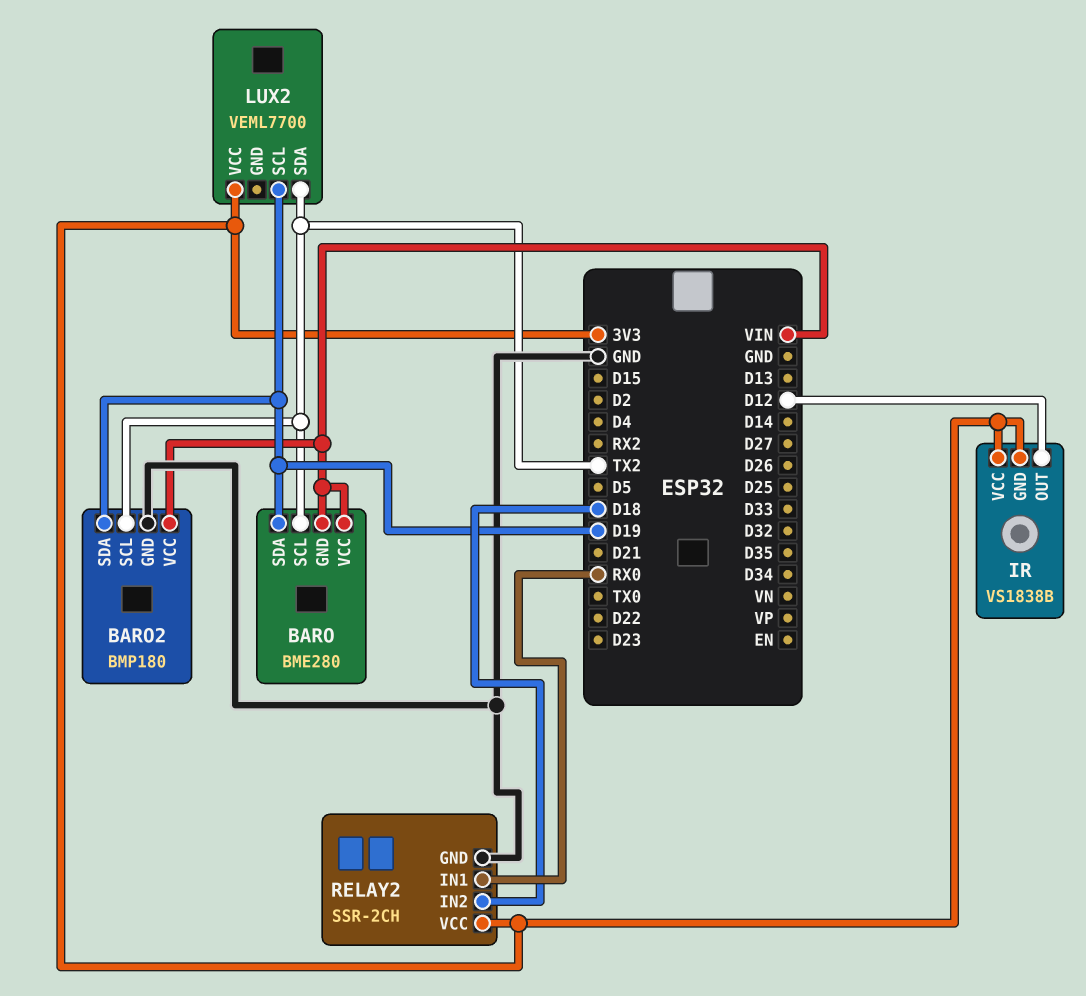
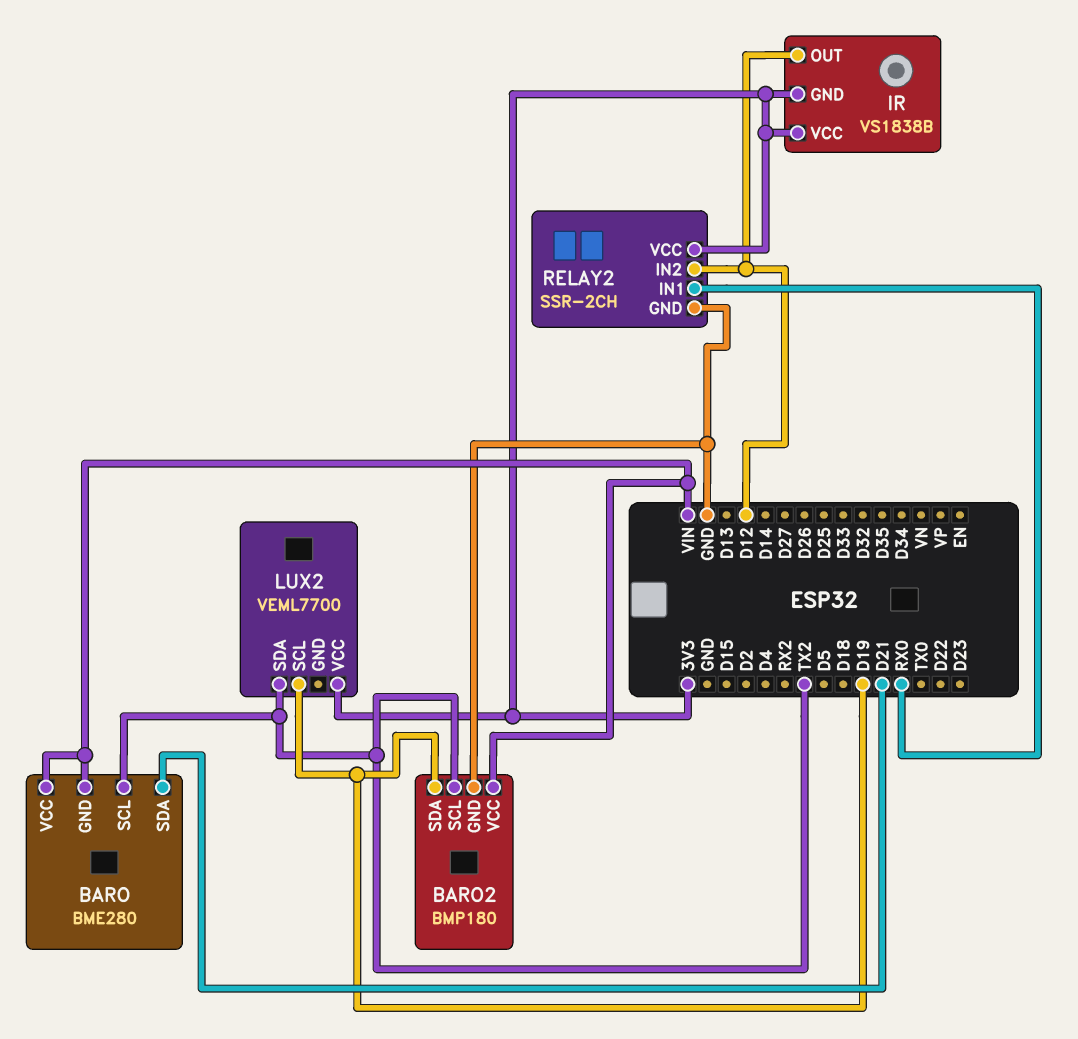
BARO pin SDA: D19 -> D21
RELAY2 pin IN2: D18 -> D12

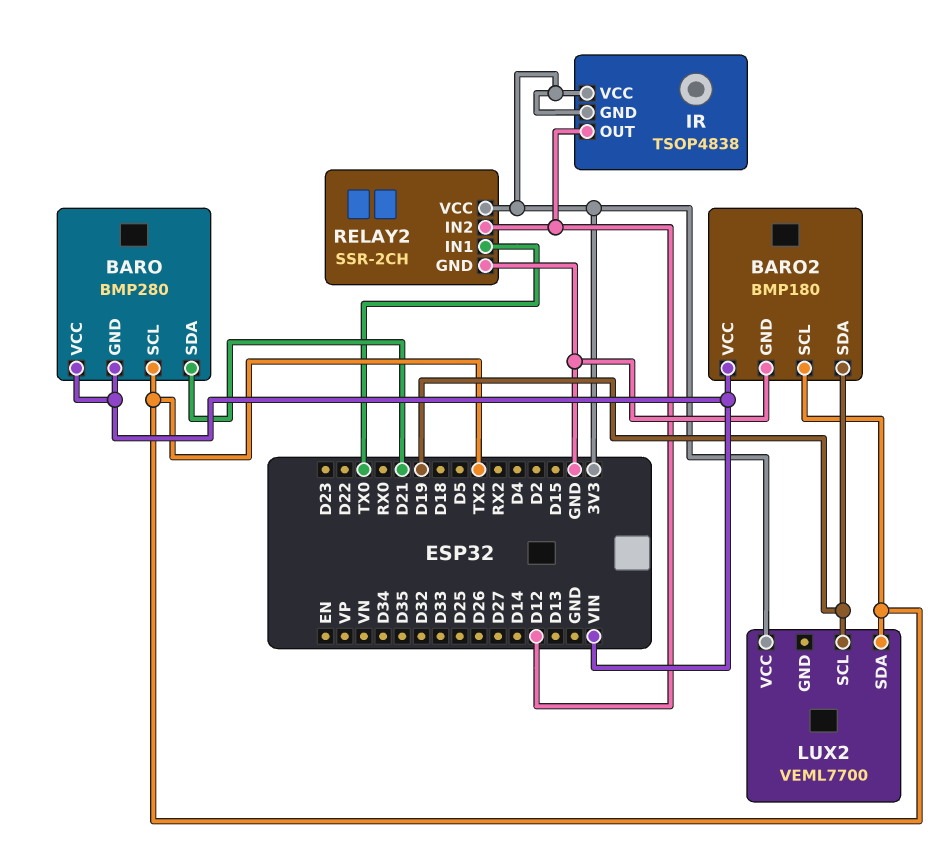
BARO: BME280 -> BMP280
IR: VS1838B -> TSOP4838
RELAY2 pin IN1: RX0 -> TX0

